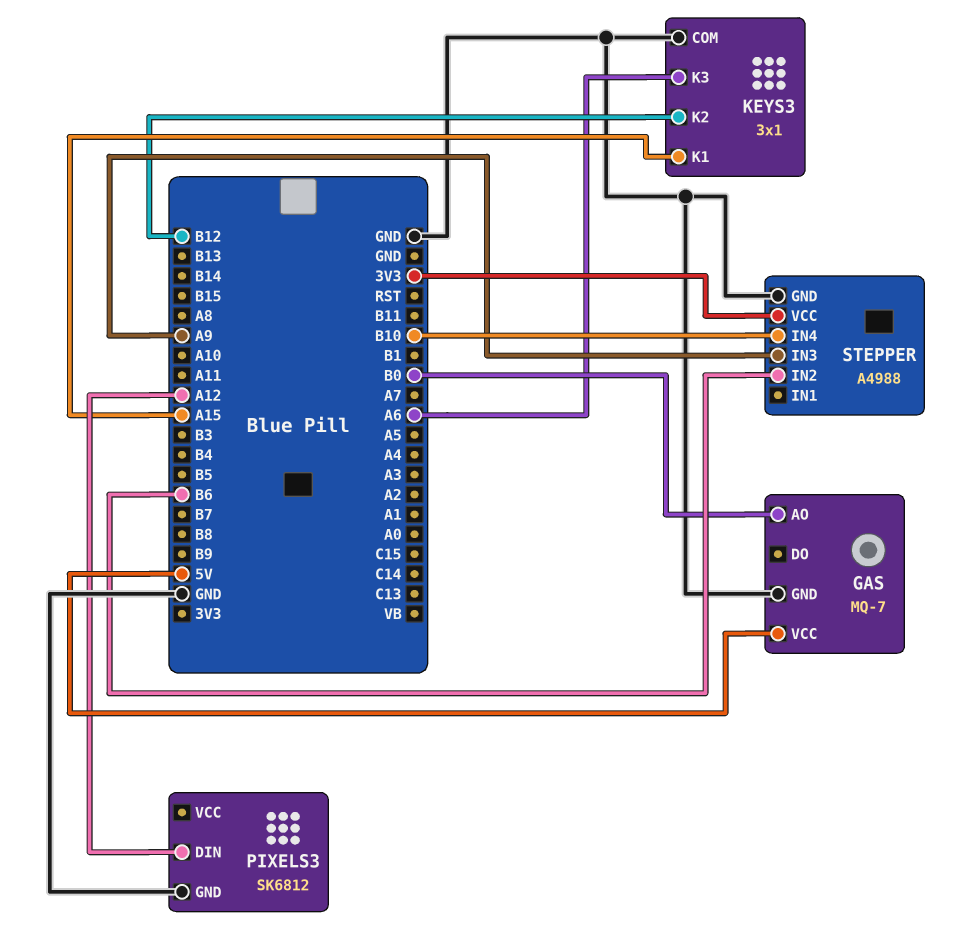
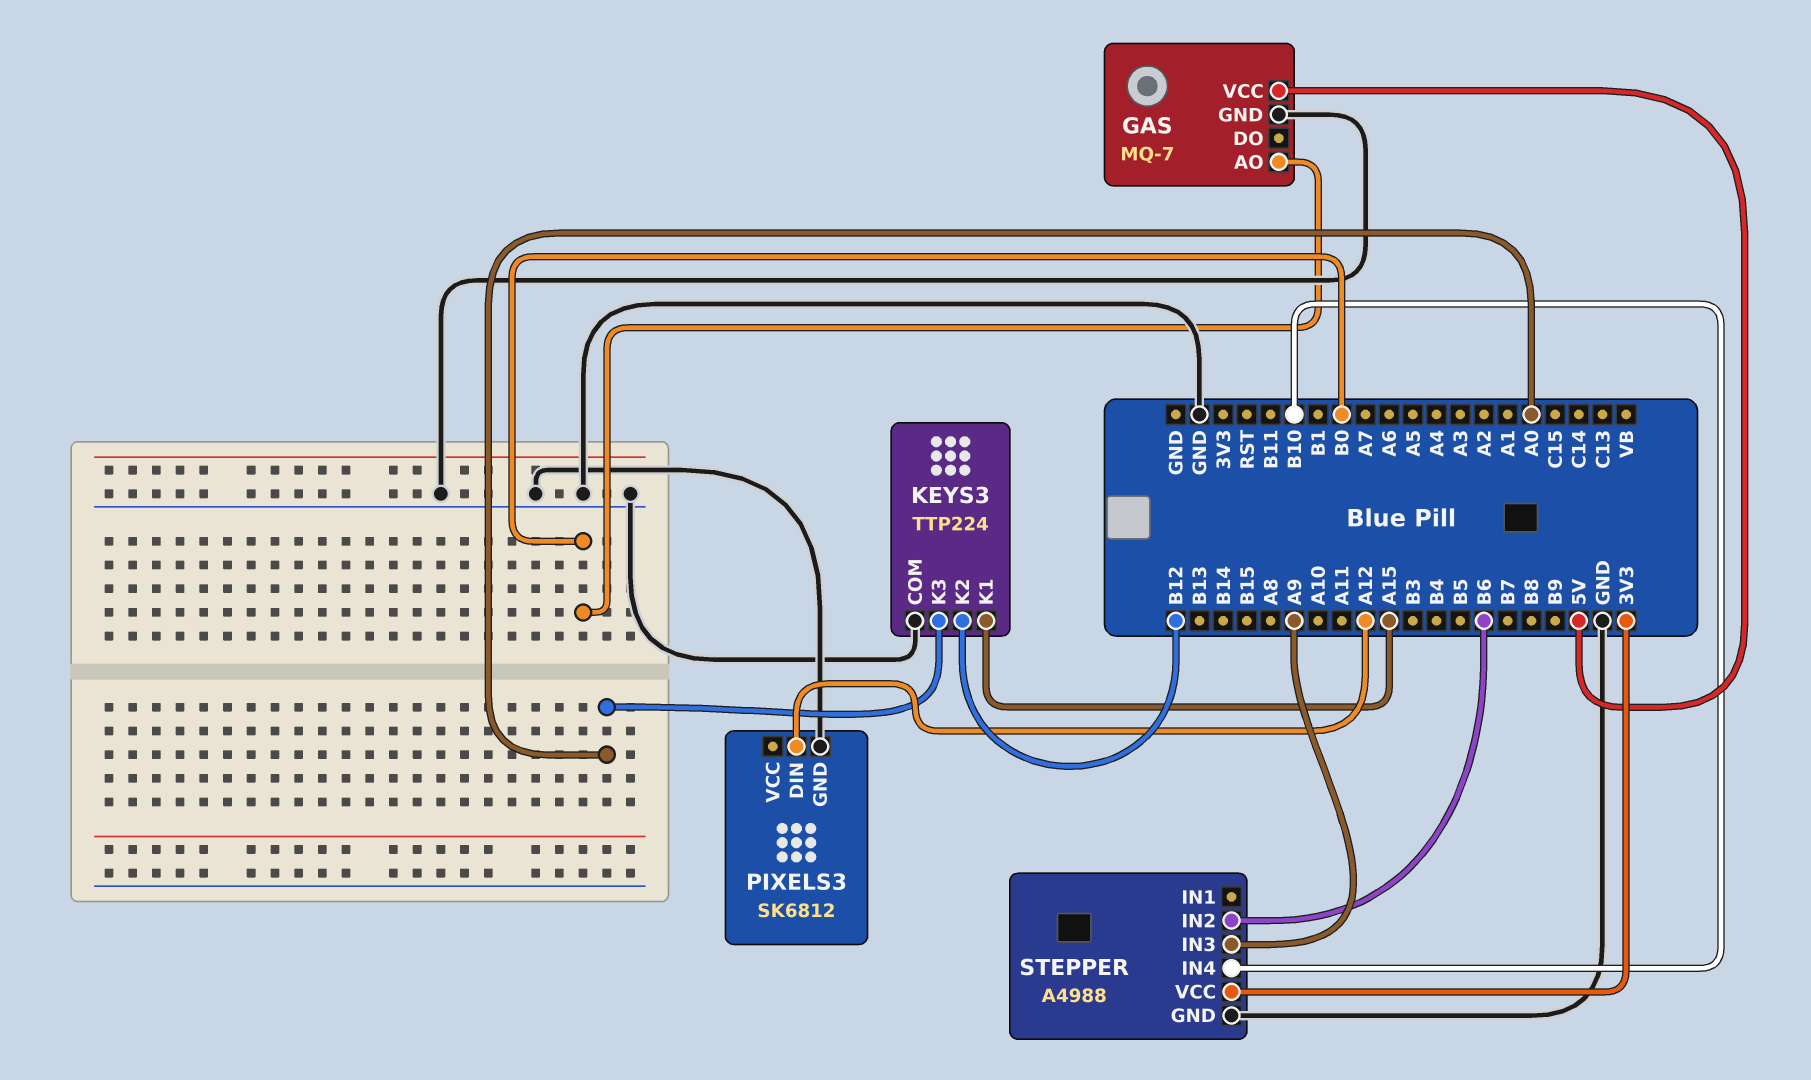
KEYS3: 3x1 -> TTP224
KEYS3 pin K3: A6 -> A0

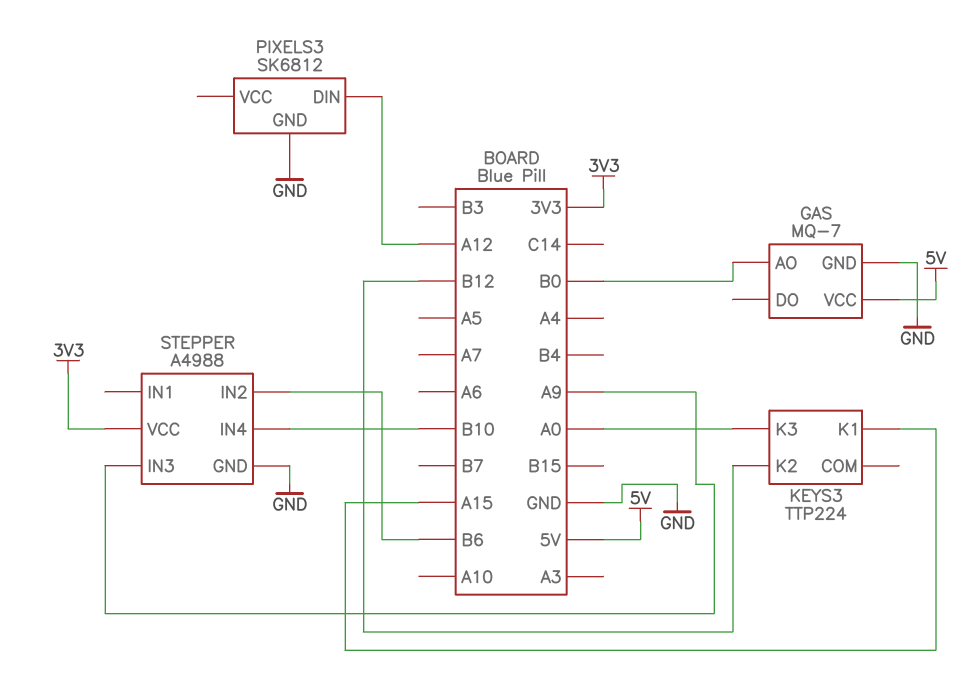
KEYS3 pin COM: GND -> none

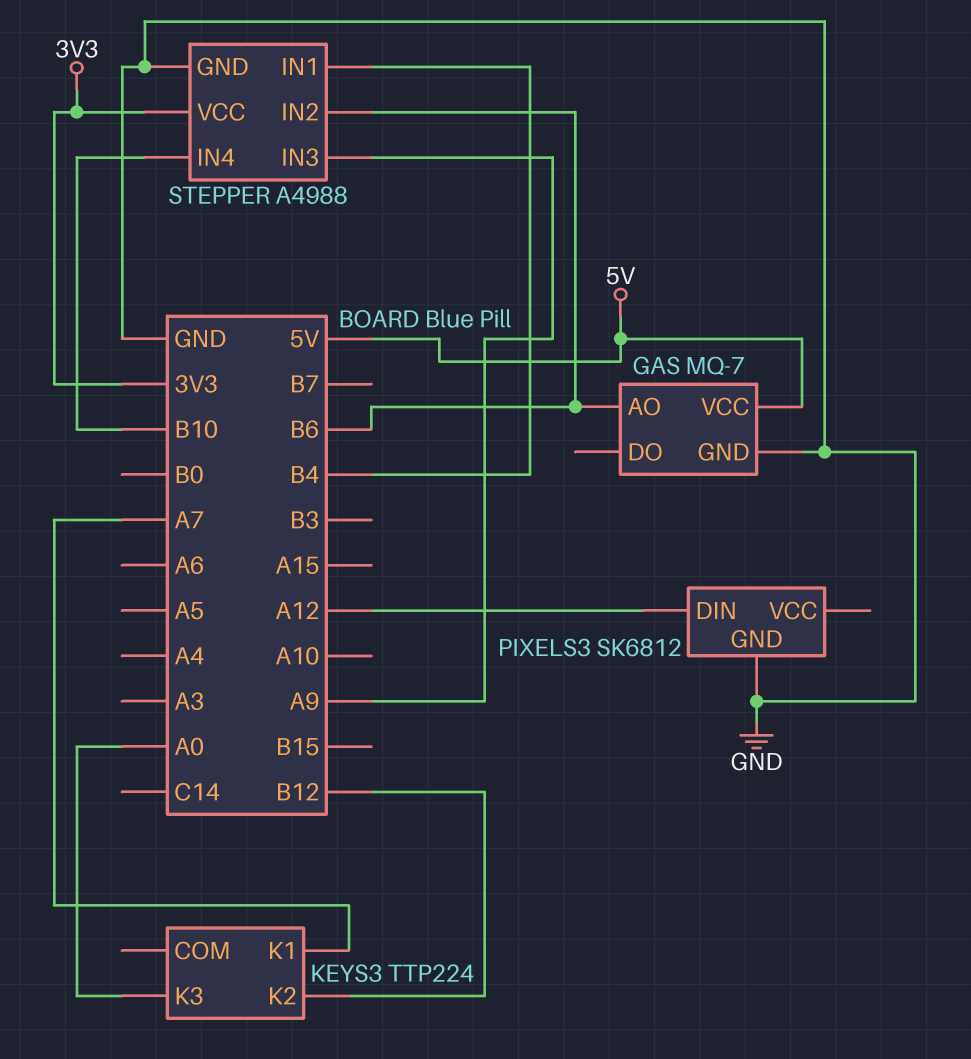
GAS pin AO: B0 -> B6
KEYS3 pin K1: A15 -> A7
STEPPER pin IN1: none -> B4

